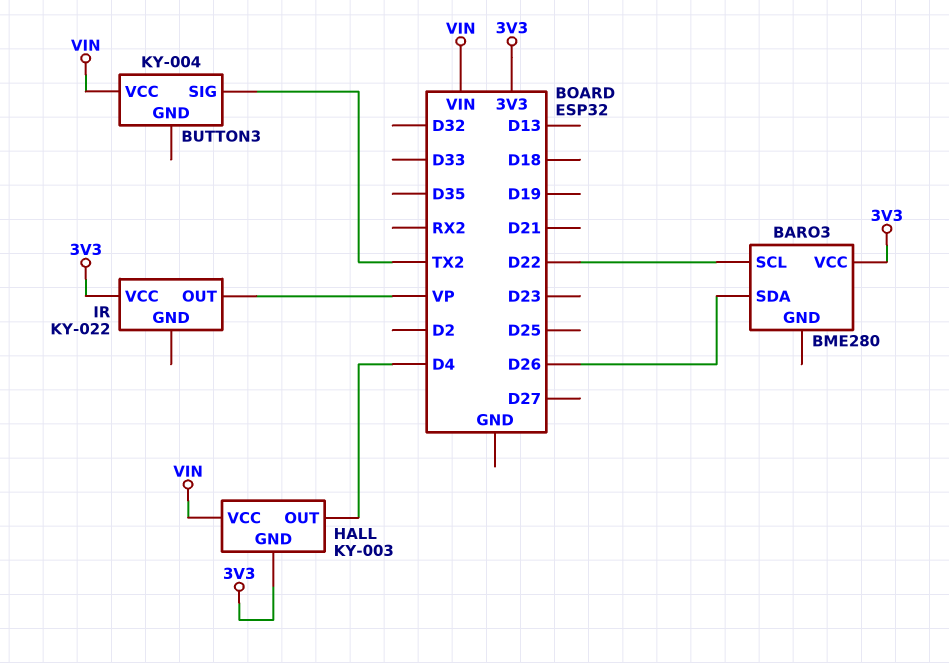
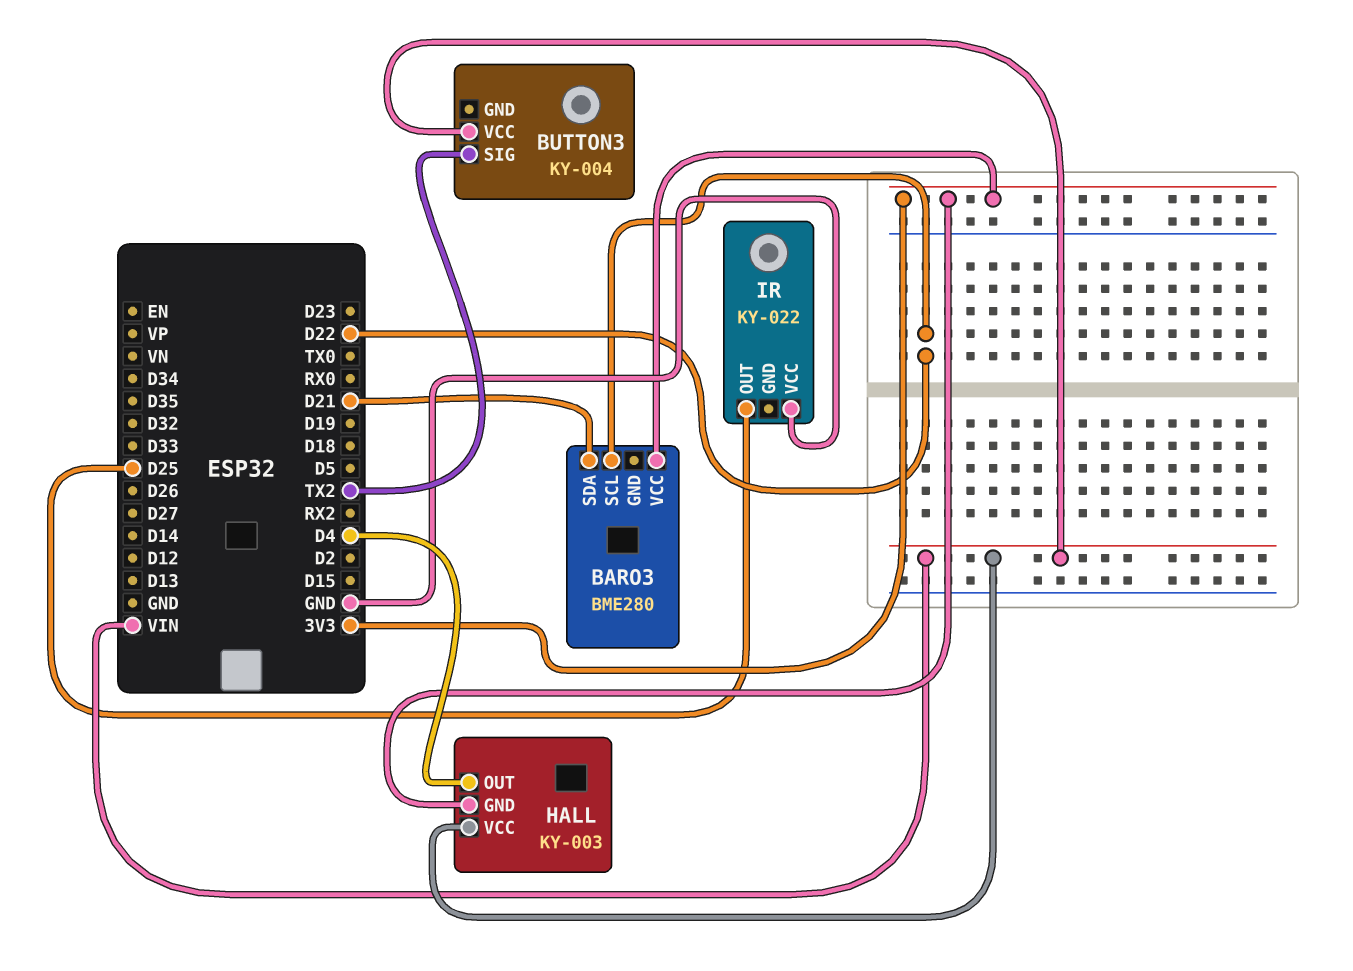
BARO3 pin SDA: D26 -> D21
IR pin OUT: VP -> D25
IR pin VCC: 3V3 -> GND

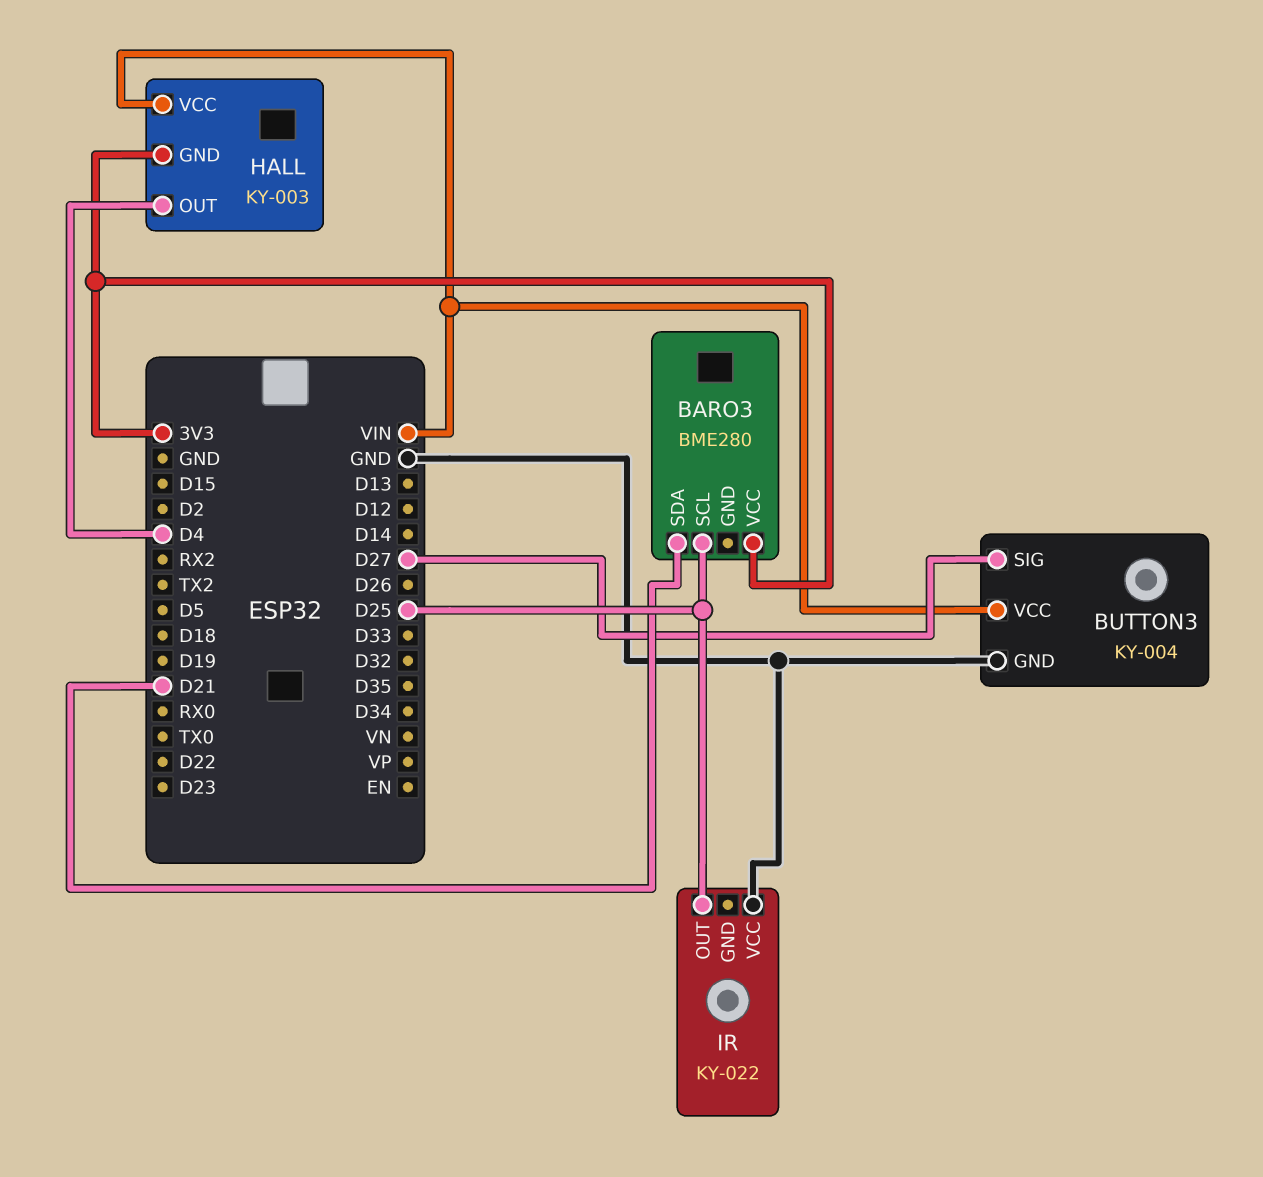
BARO3 pin SCL: D22 -> D25
BUTTON3 pin GND: none -> GND
BUTTON3 pin SIG: TX2 -> D27

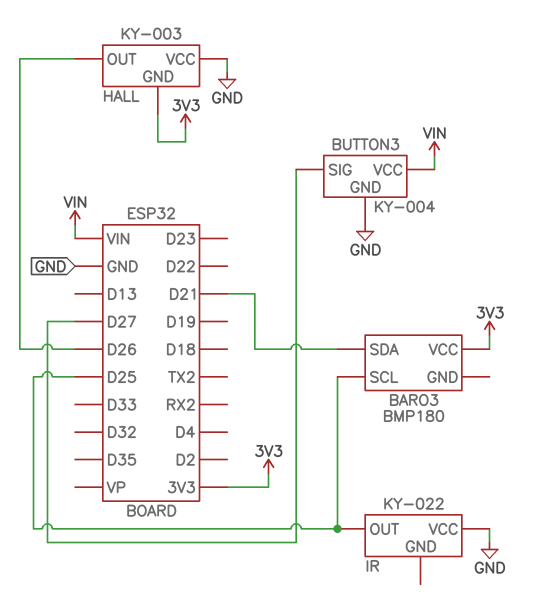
BARO3: BME280 -> BMP180
HALL pin OUT: D4 -> D26
HALL pin VCC: VIN -> GND

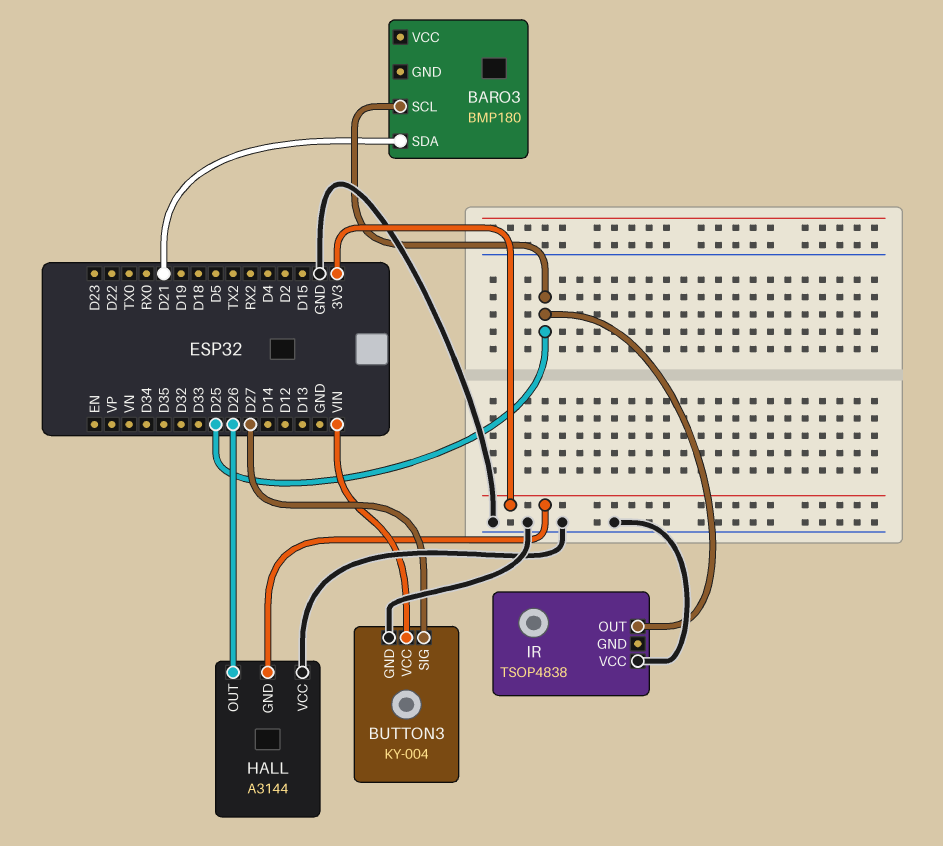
BARO3 pin VCC: 3V3 -> none
HALL: KY-003 -> A3144
IR: KY-022 -> TSOP4838

